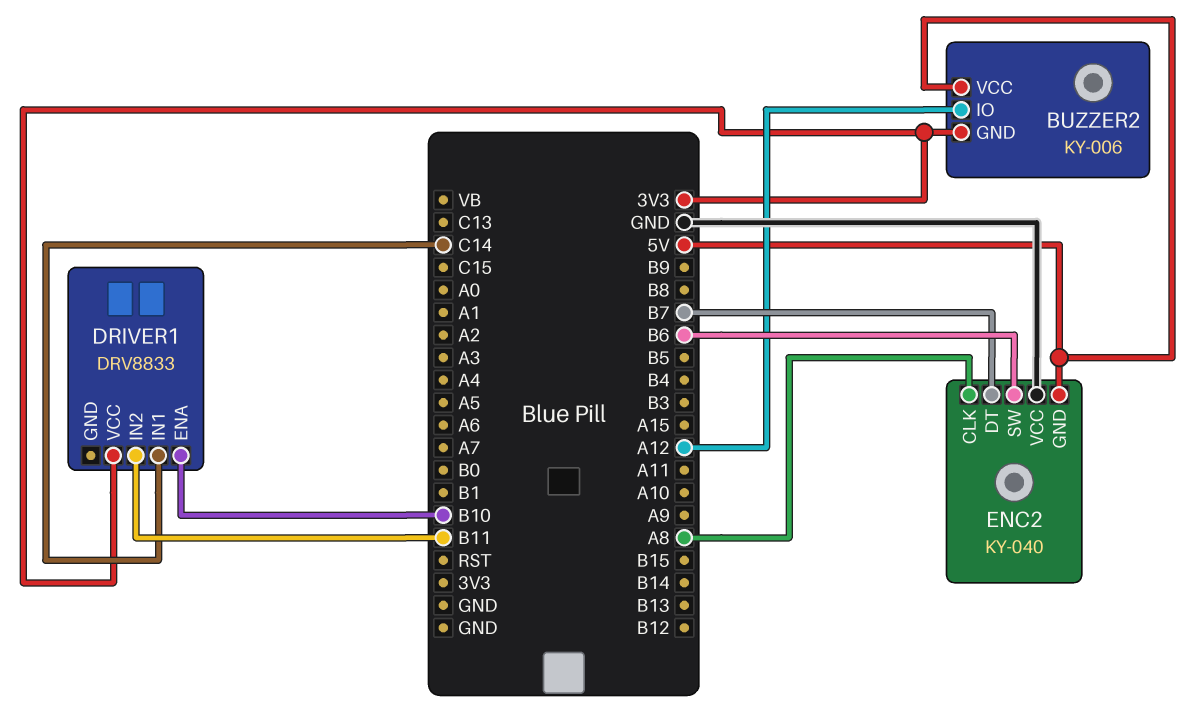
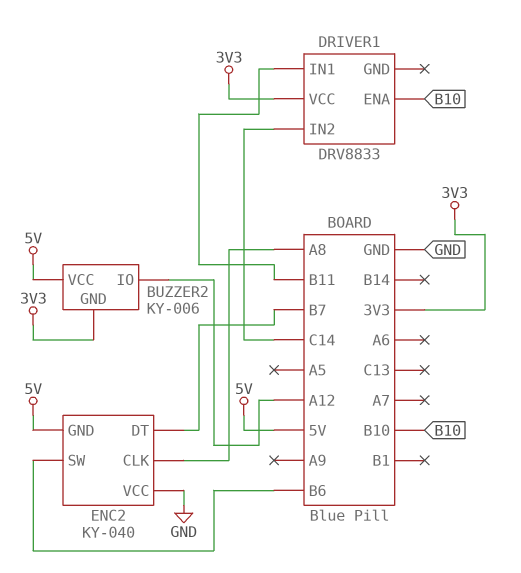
DRIVER1 pin IN1: C14 -> B11
DRIVER1 pin IN2: B11 -> C14

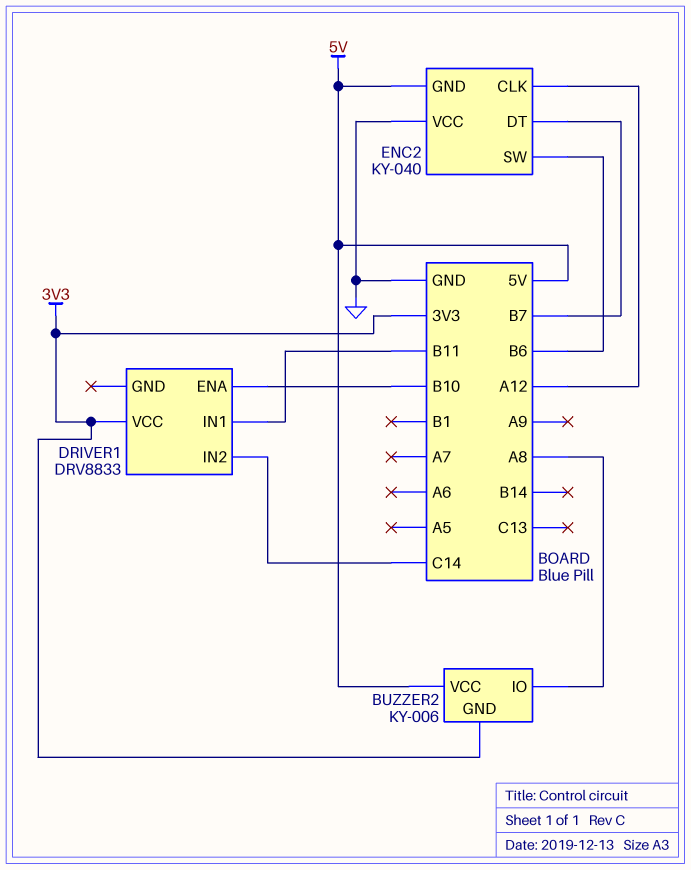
BUZZER2 pin IO: A12 -> A8
ENC2 pin CLK: A8 -> A12

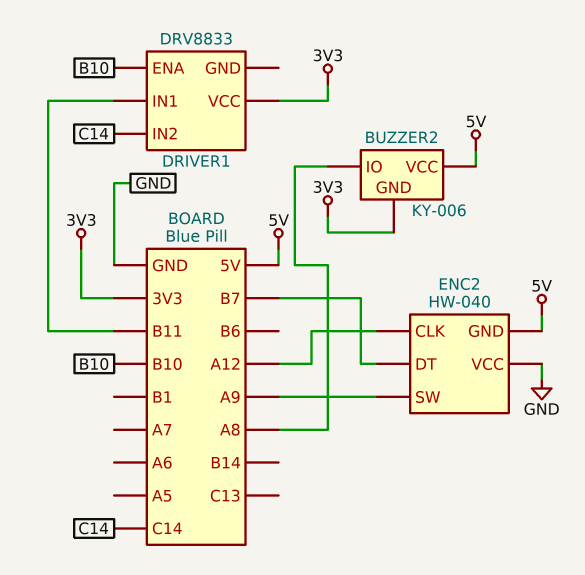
ENC2: KY-040 -> HW-040
ENC2 pin SW: B6 -> A9

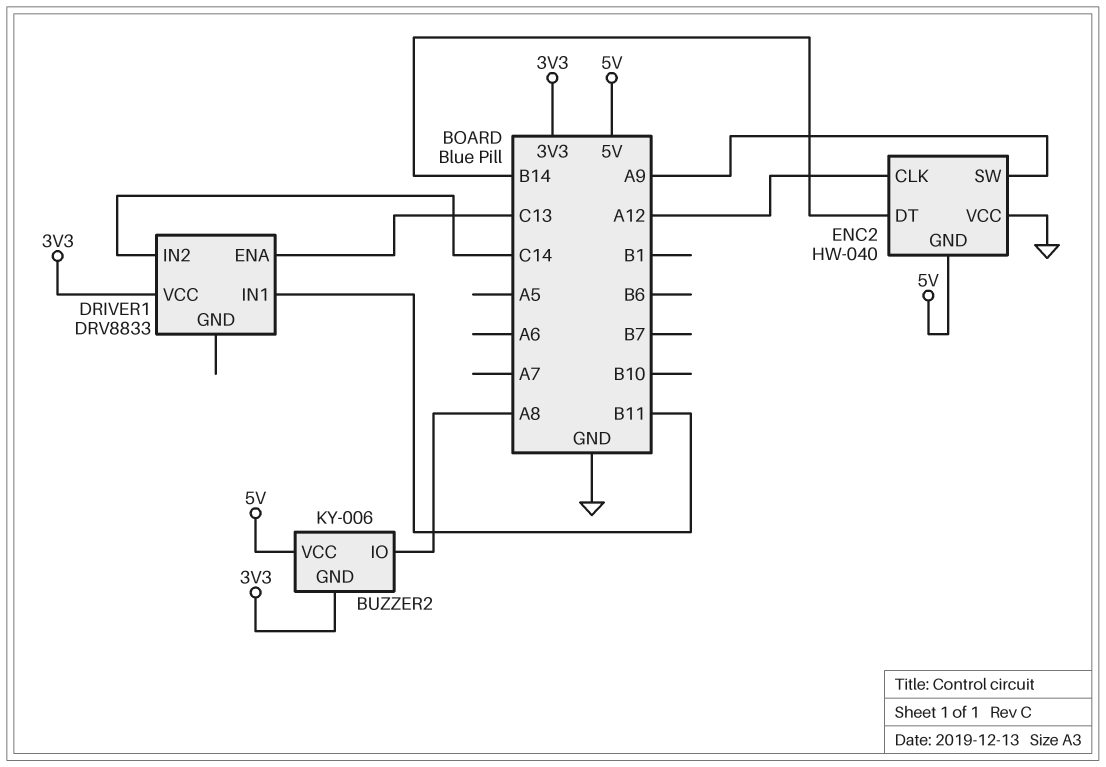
DRIVER1 pin ENA: B10 -> C13
ENC2 pin DT: B7 -> B14

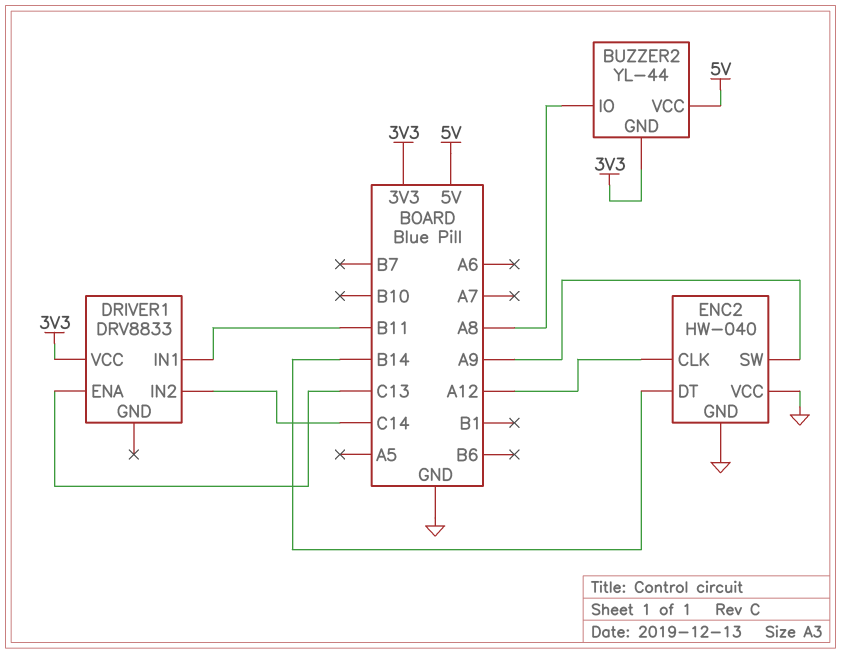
BUZZER2: KY-006 -> YL-44
ENC2 pin GND: 5V -> GND

